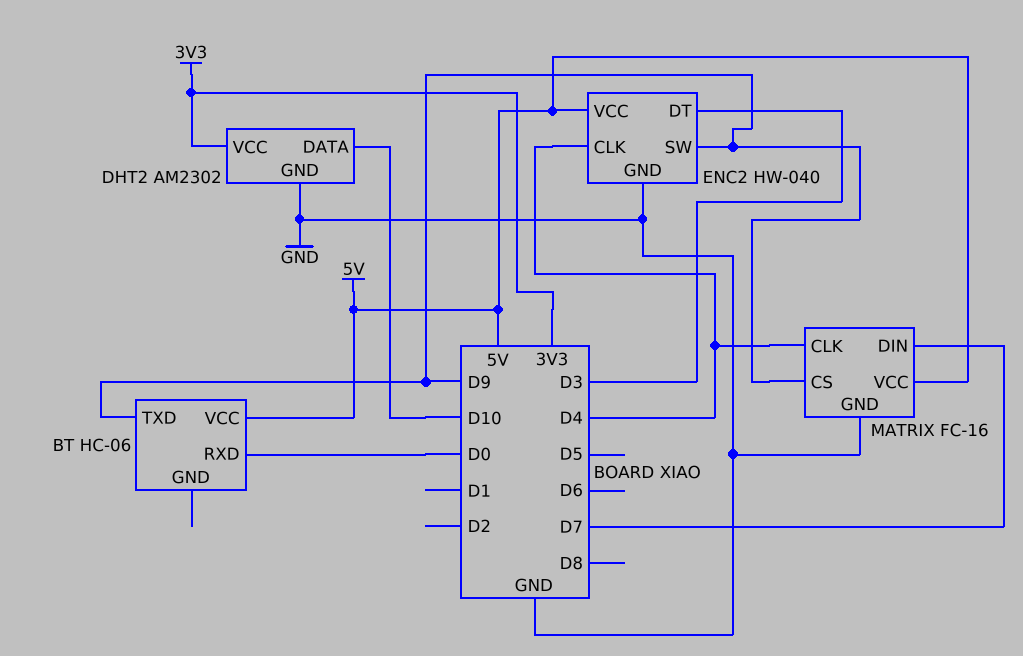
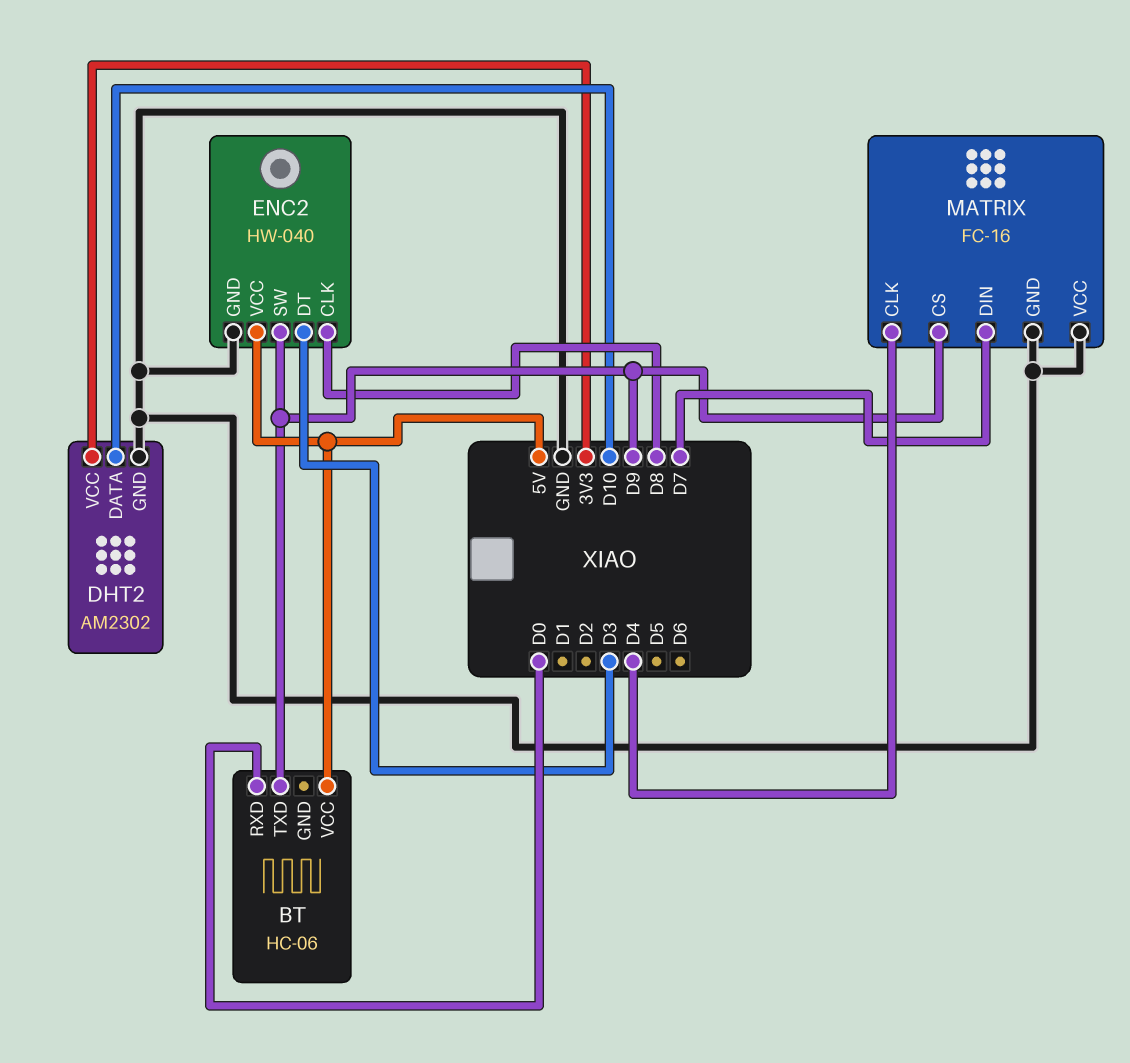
ENC2 pin CLK: D4 -> D8
MATRIX pin VCC: 5V -> GND

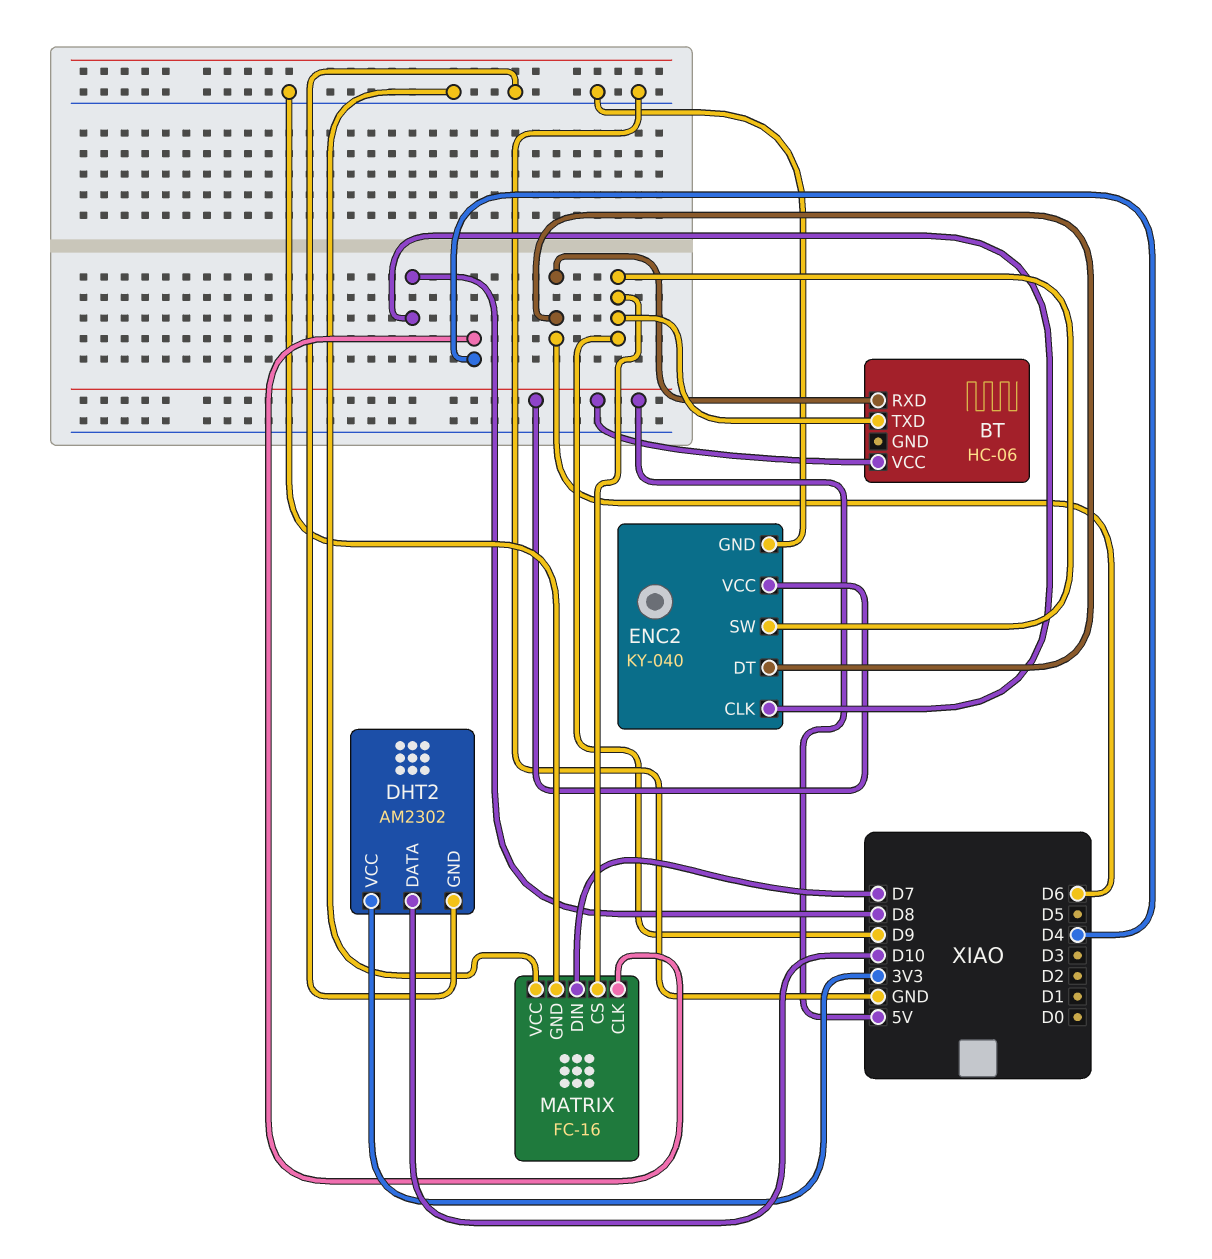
BT pin RXD: D0 -> D6
ENC2: HW-040 -> KY-040
ENC2 pin DT: D3 -> D6

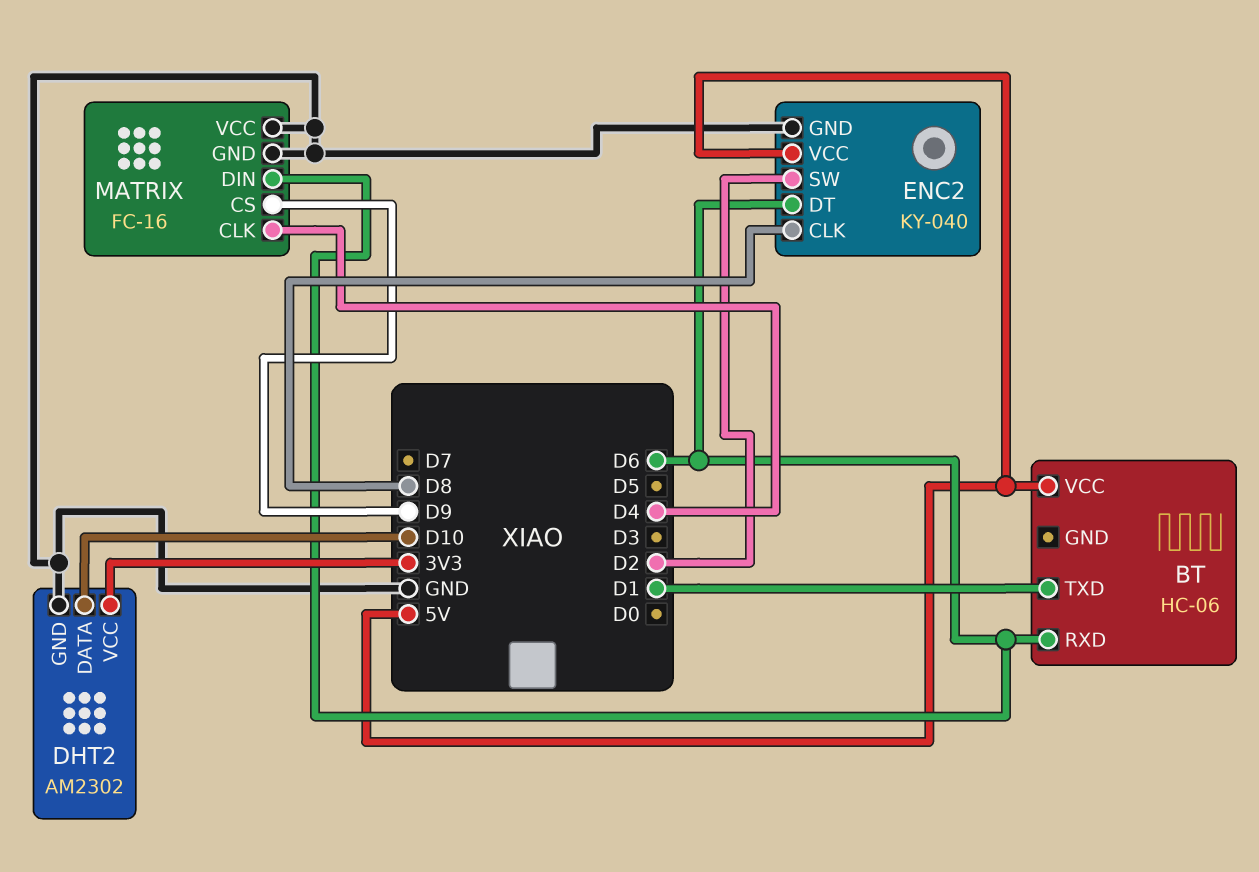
BT pin TXD: D9 -> D1
ENC2 pin SW: D9 -> D2
MATRIX pin DIN: D7 -> D6

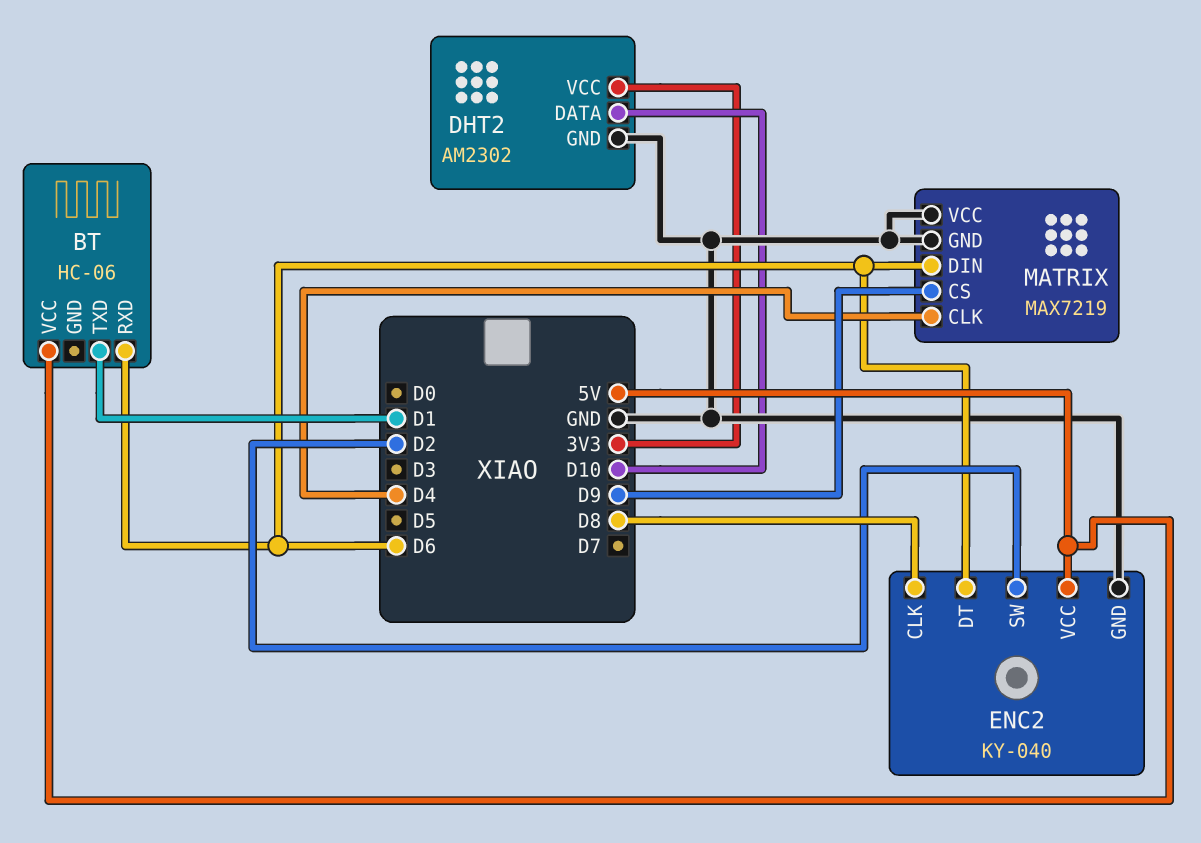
MATRIX: FC-16 -> MAX7219

